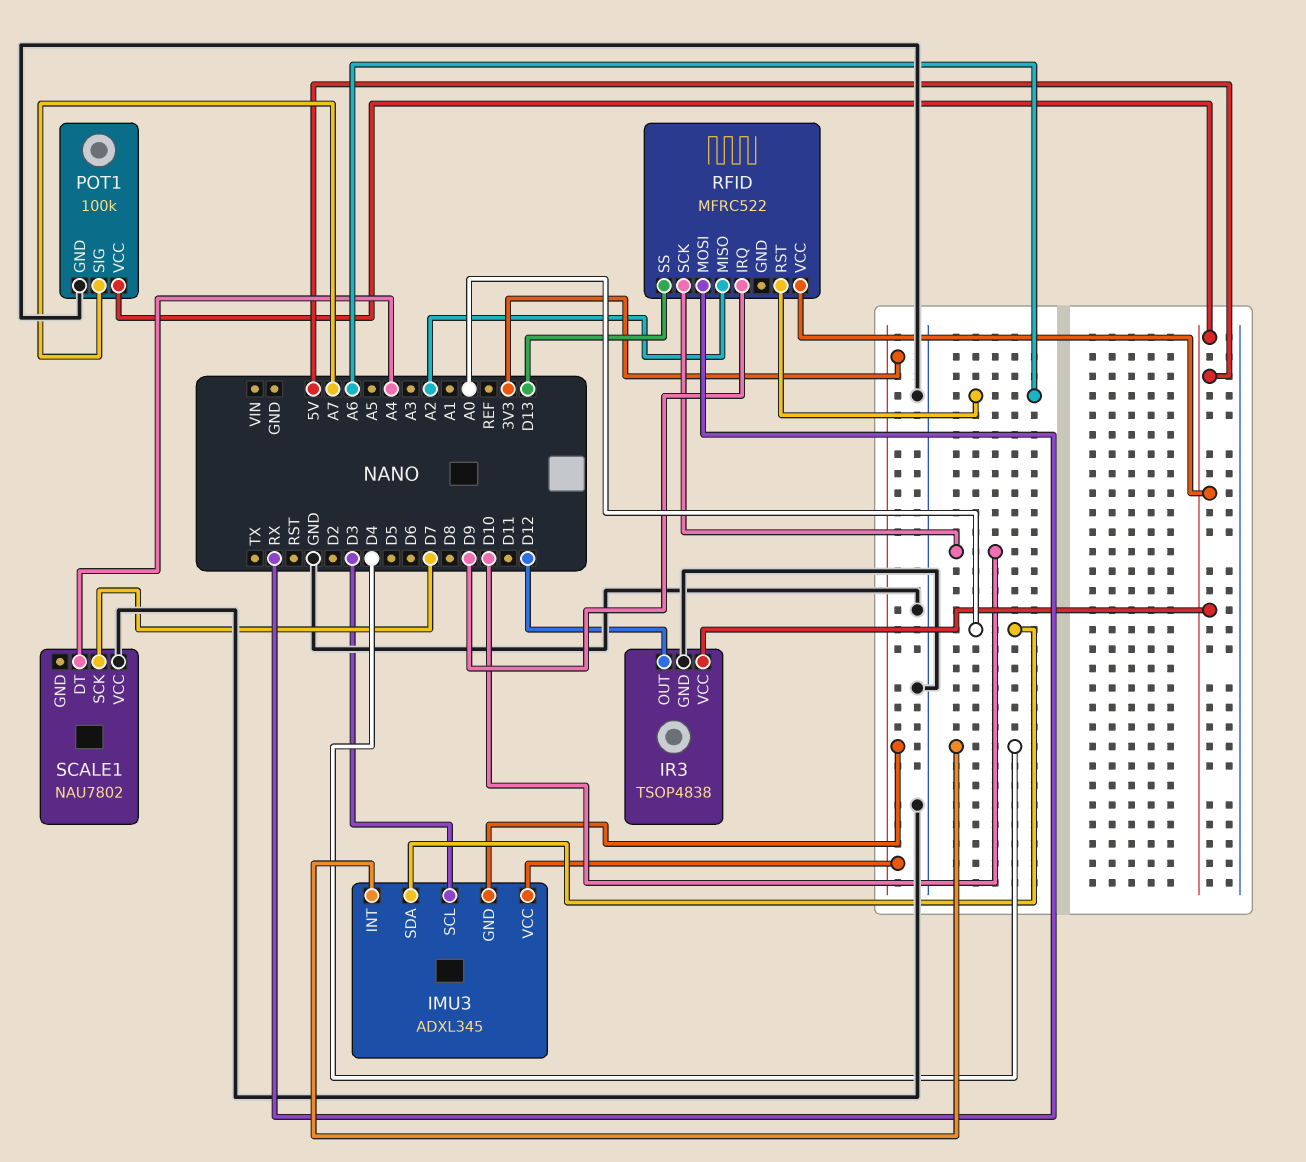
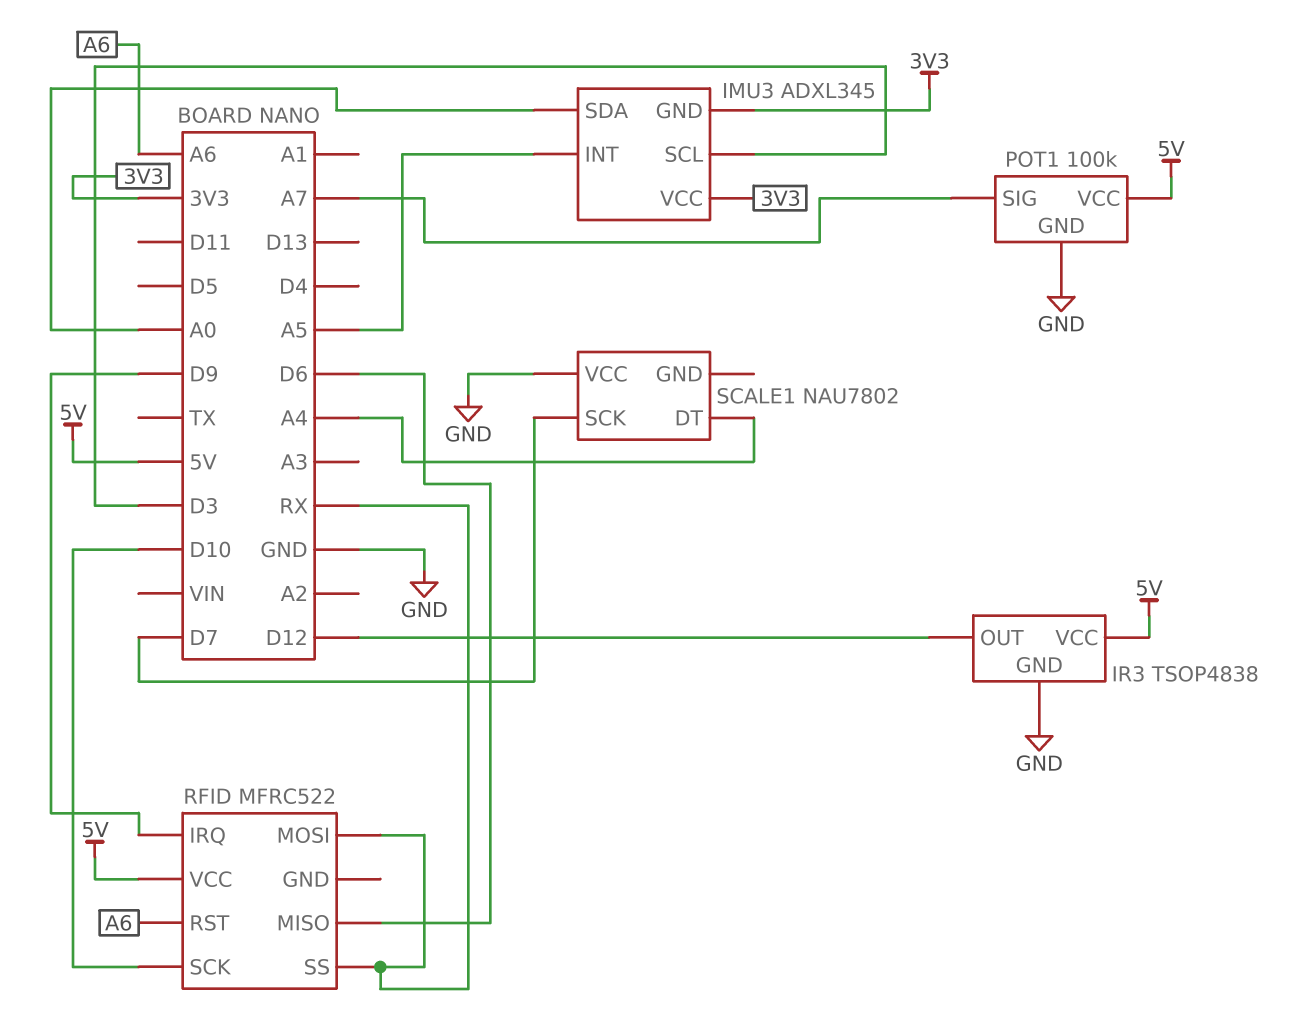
IMU3 pin INT: D4 -> A5
RFID pin MISO: A2 -> D6
RFID pin SS: D13 -> RX

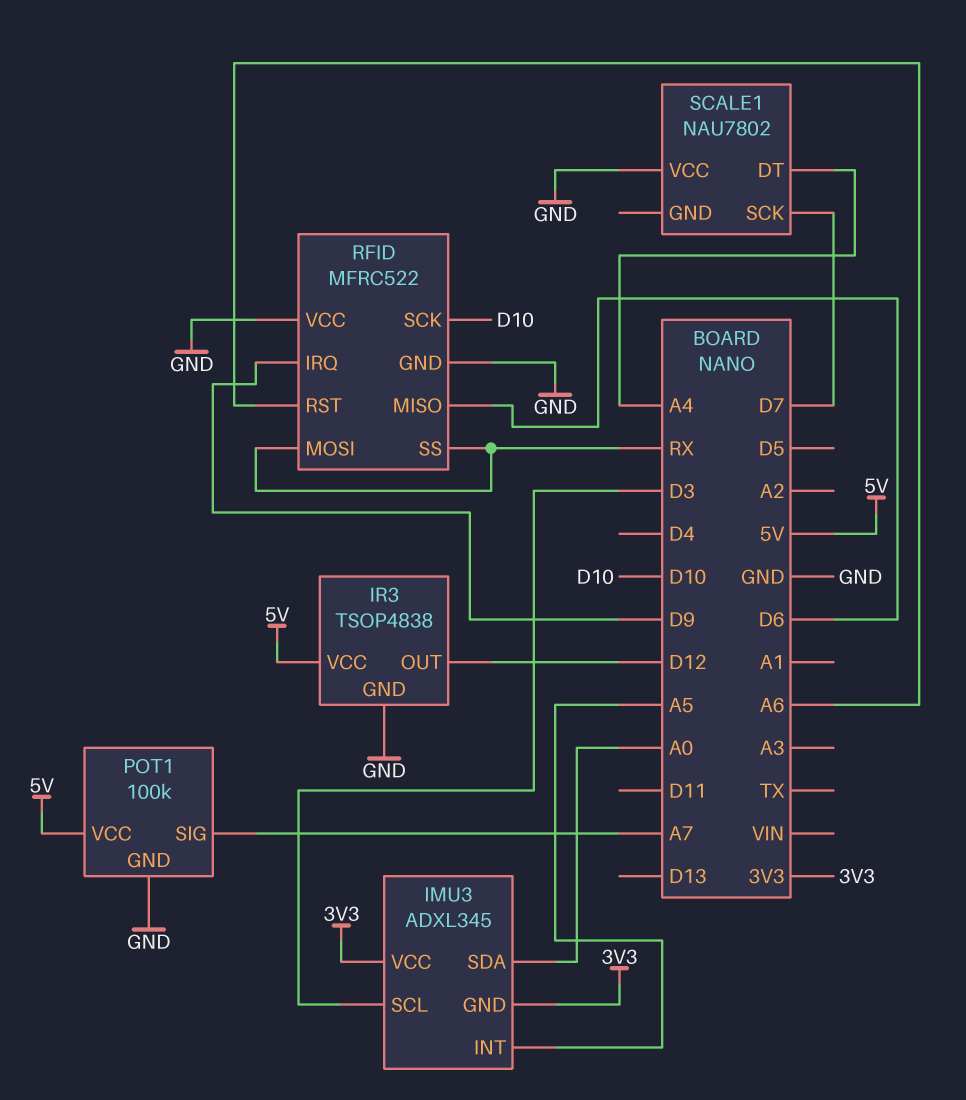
RFID pin GND: none -> GND
RFID pin VCC: 5V -> GND

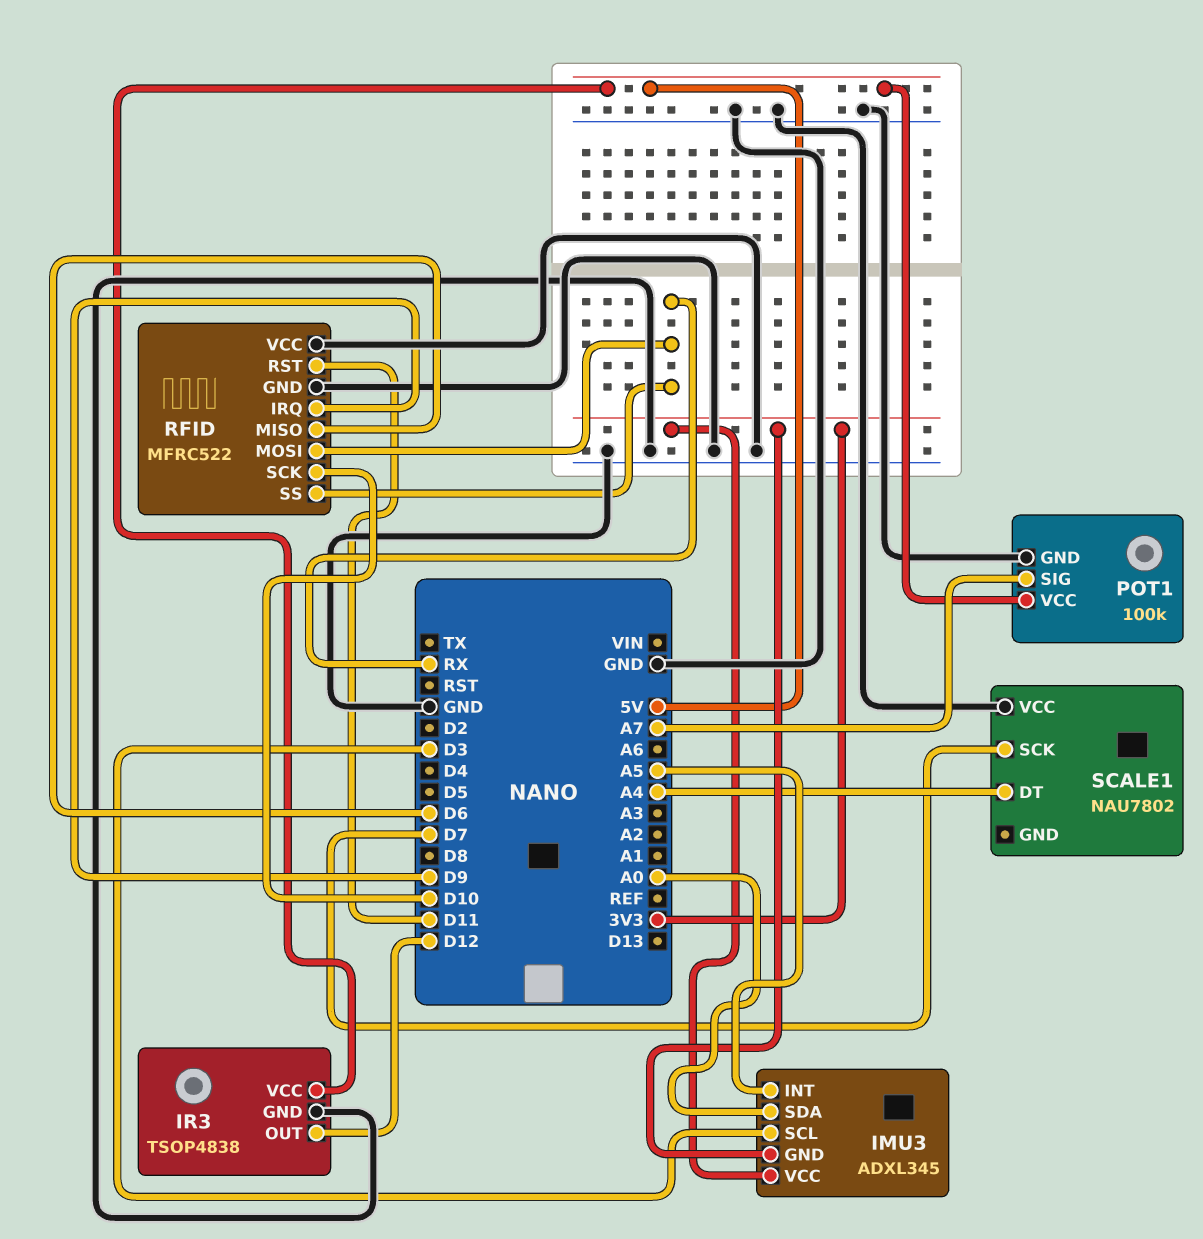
RFID pin RST: A6 -> D11

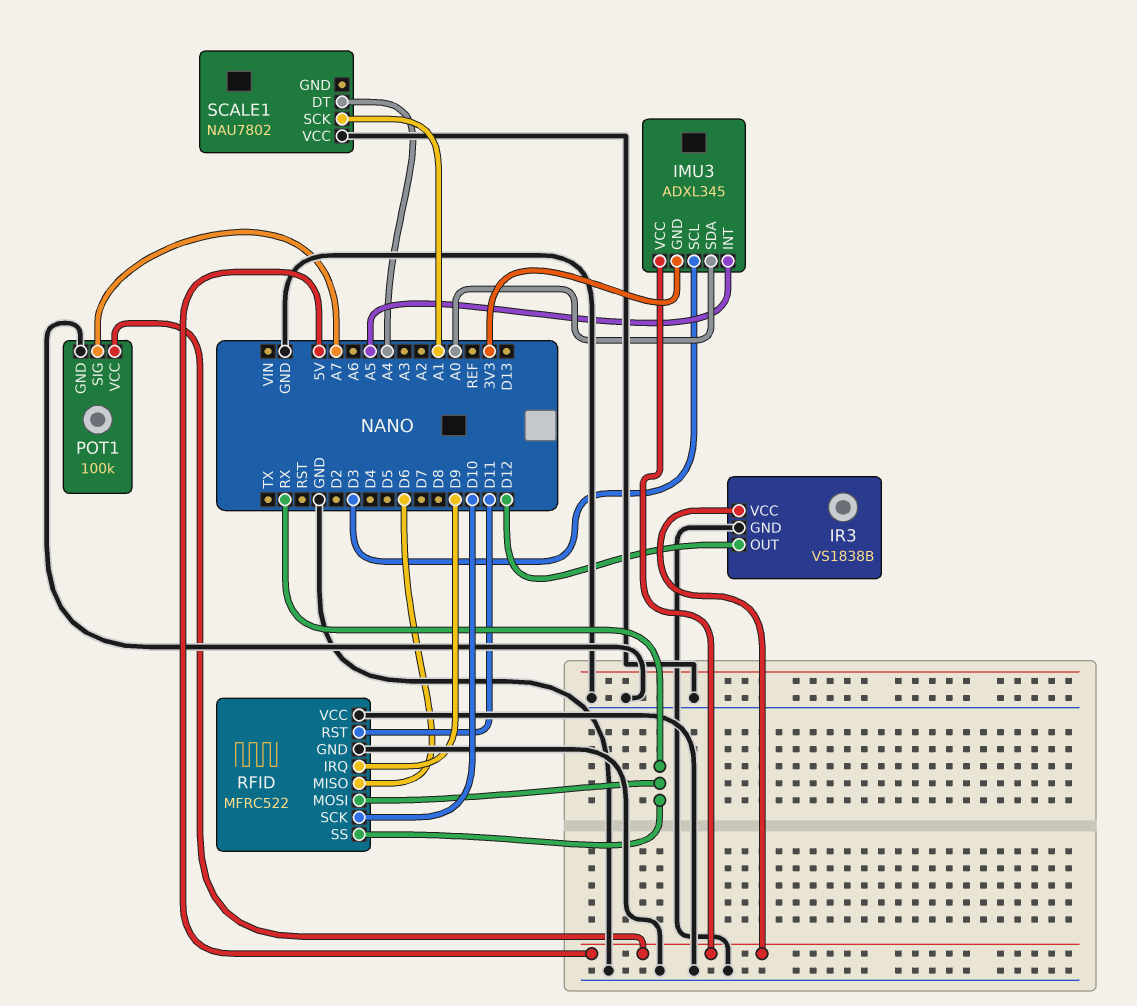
IMU3 pin VCC: 3V3 -> 5V
IR3: TSOP4838 -> VS1838B
SCALE1 pin SCK: D7 -> A1

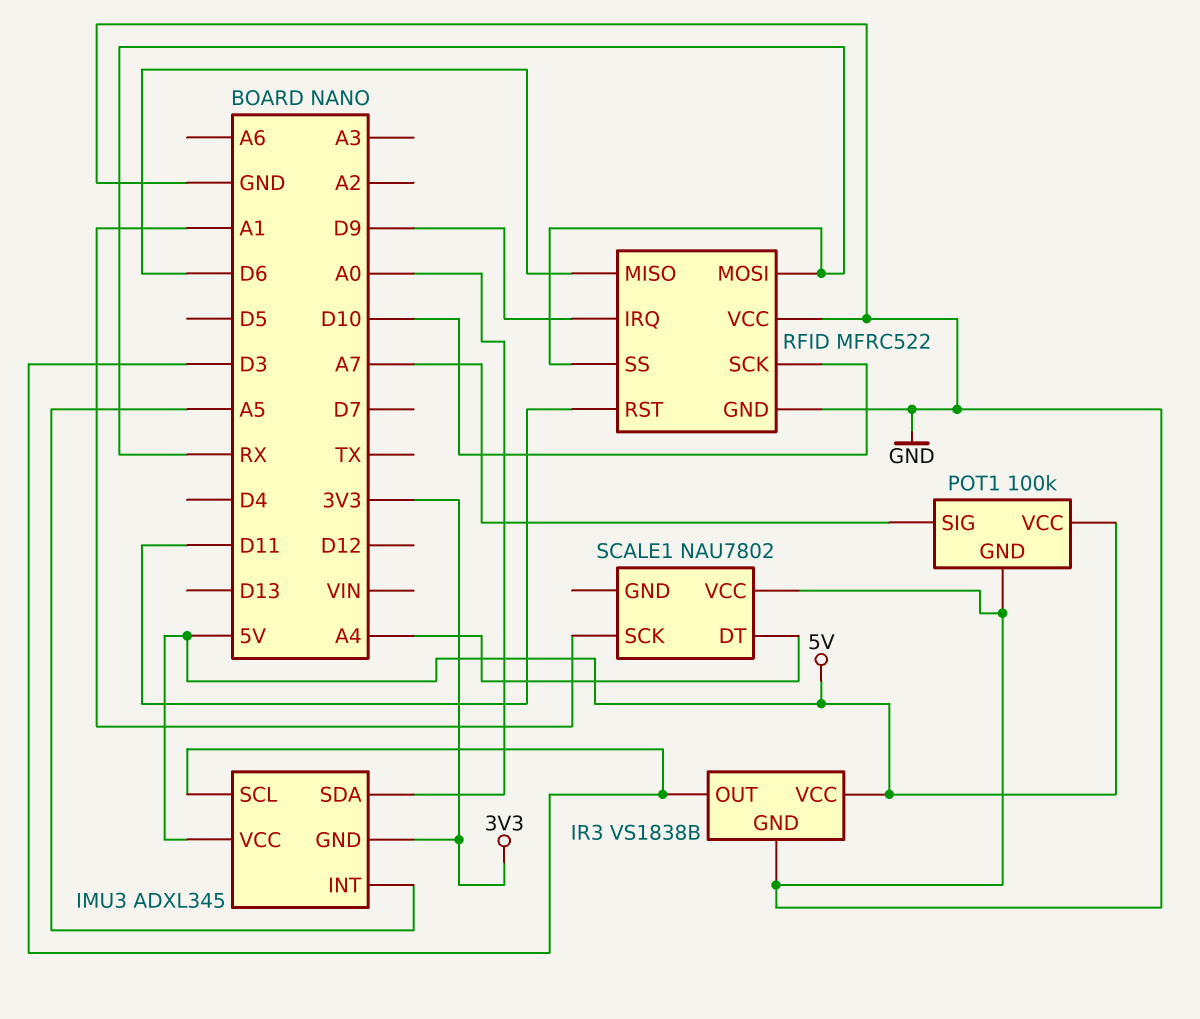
IR3 pin OUT: D12 -> D3

